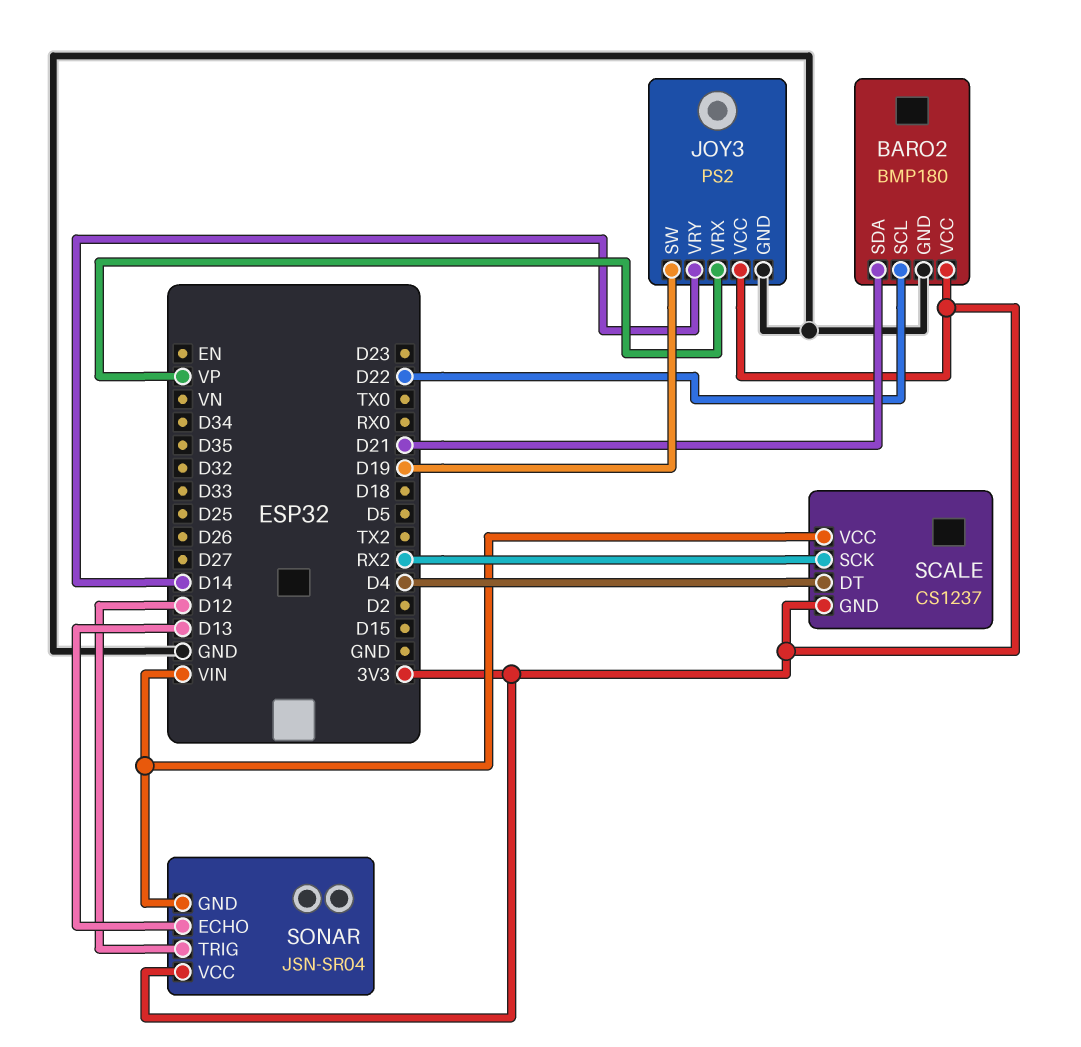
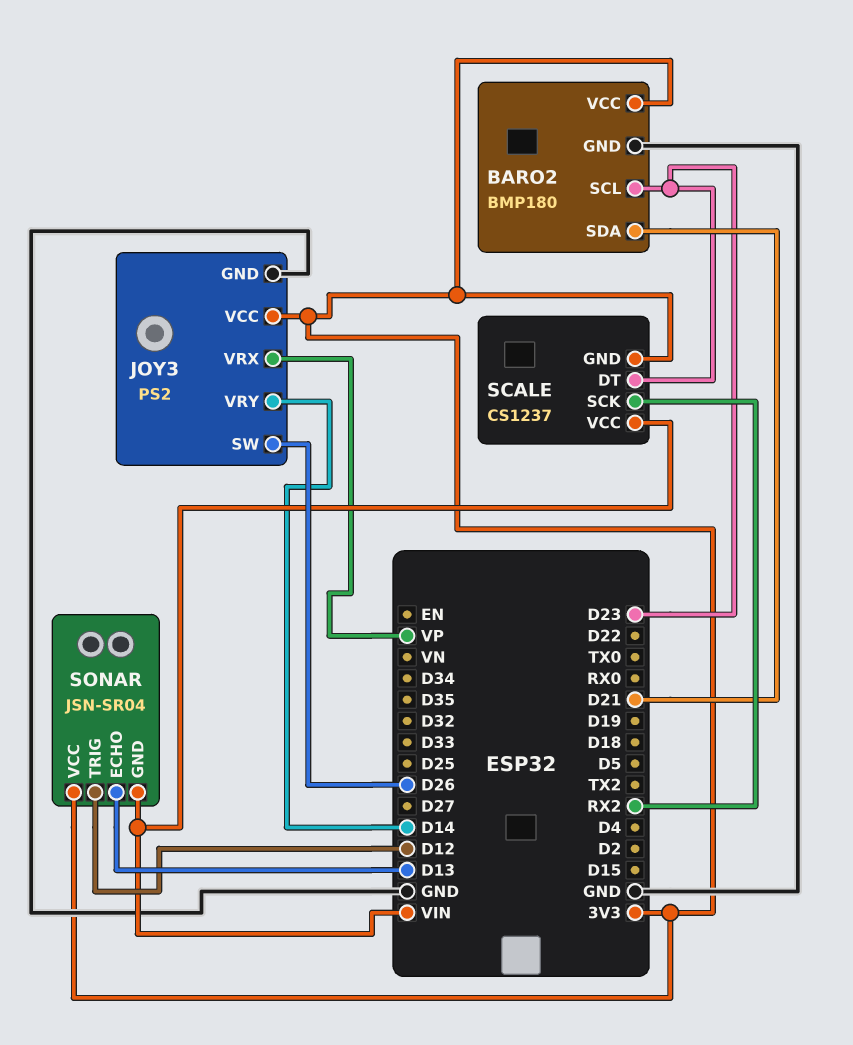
BARO2 pin SCL: D22 -> D23
JOY3 pin SW: D19 -> D26
SCALE pin DT: D4 -> D23

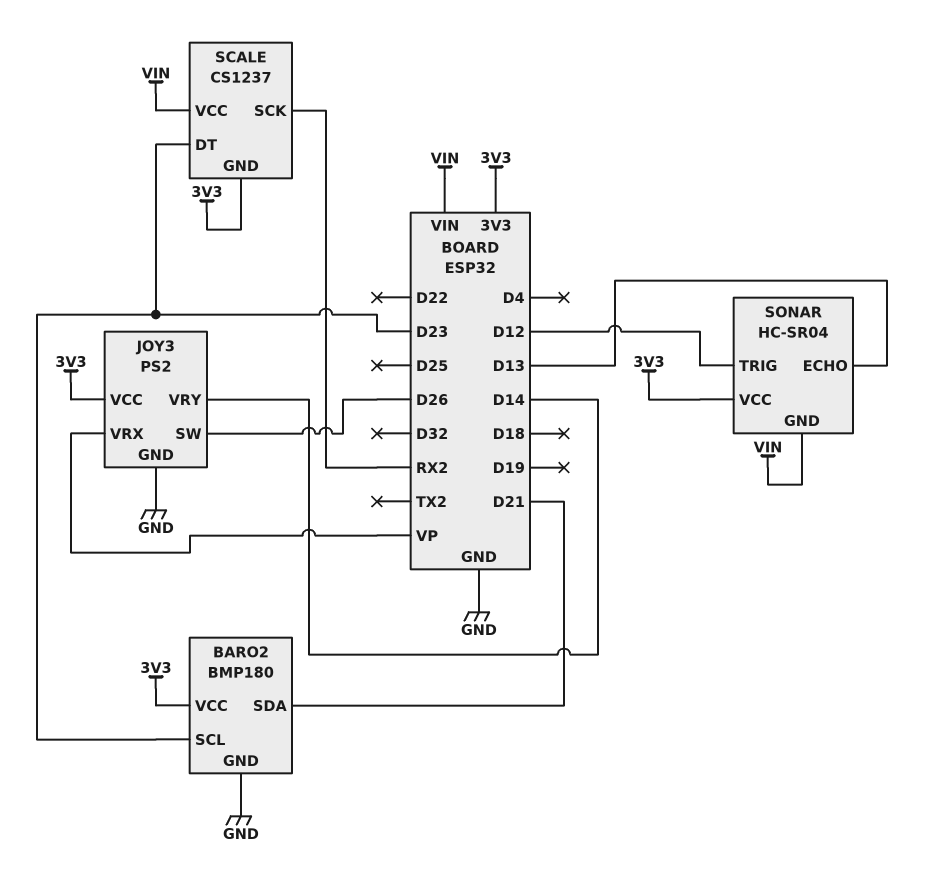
SONAR: JSN-SR04 -> HC-SR04

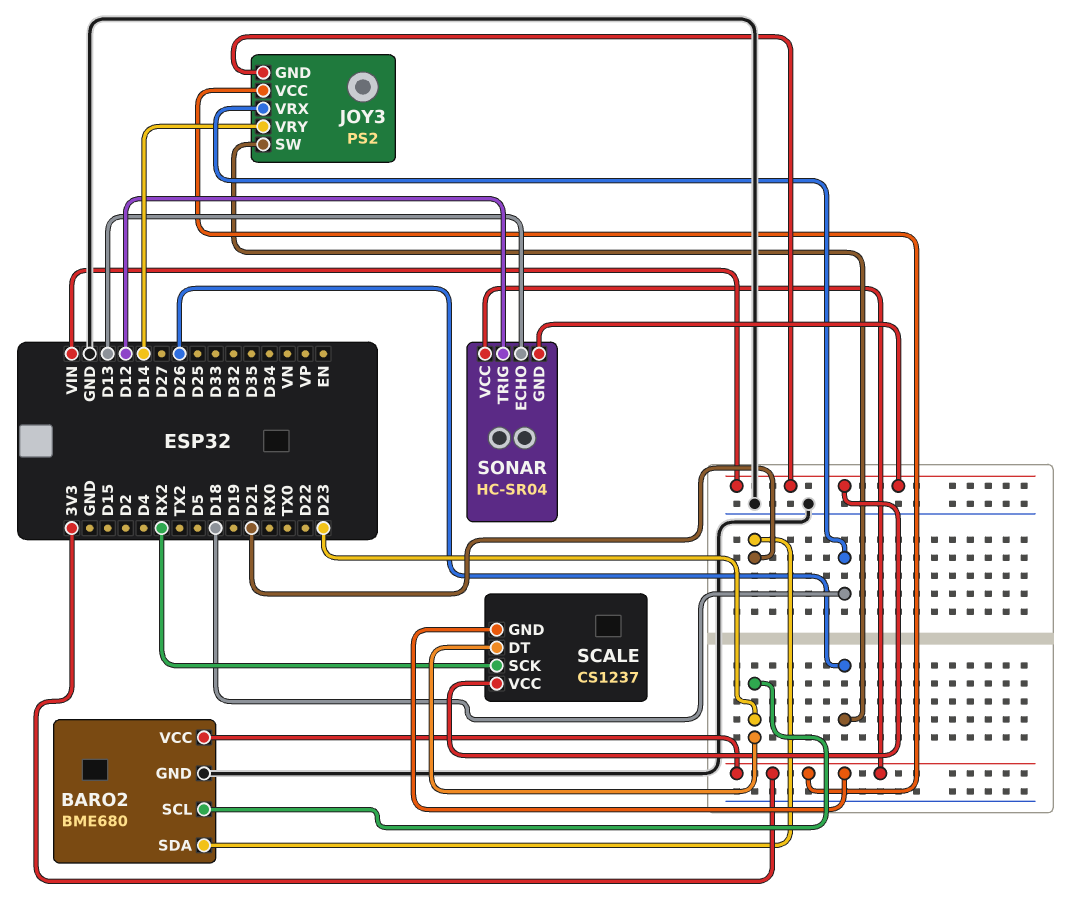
BARO2: BMP180 -> BME680
JOY3 pin GND: GND -> VIN
JOY3 pin VRX: VP -> D18

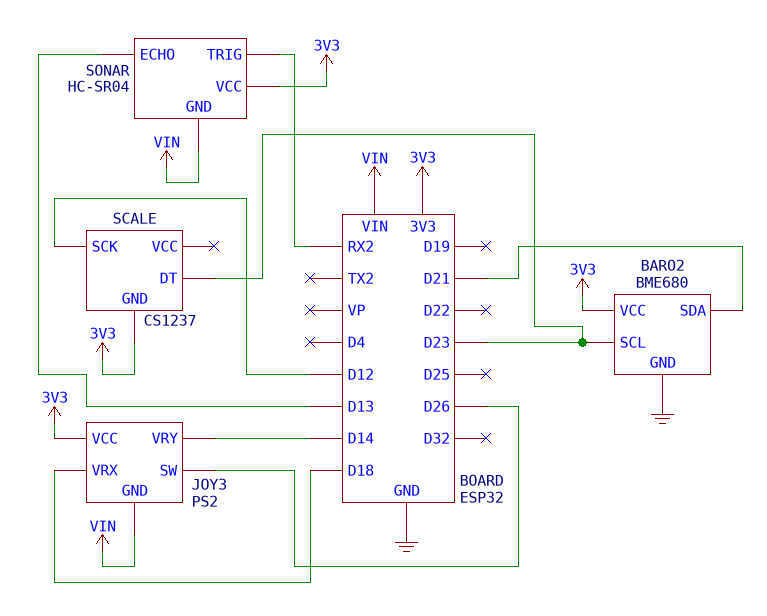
SCALE pin SCK: RX2 -> D12
SCALE pin VCC: VIN -> none
SONAR pin TRIG: D12 -> RX2

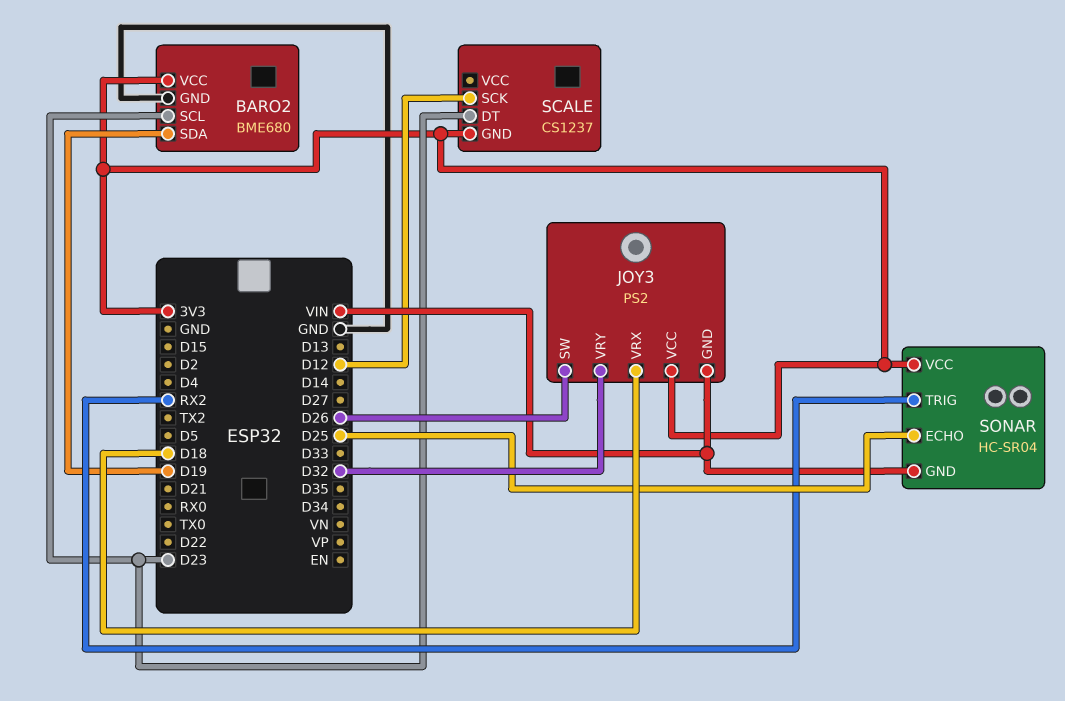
BARO2 pin SDA: D21 -> D19
JOY3 pin VRY: D14 -> D32
SONAR pin ECHO: D13 -> D25

